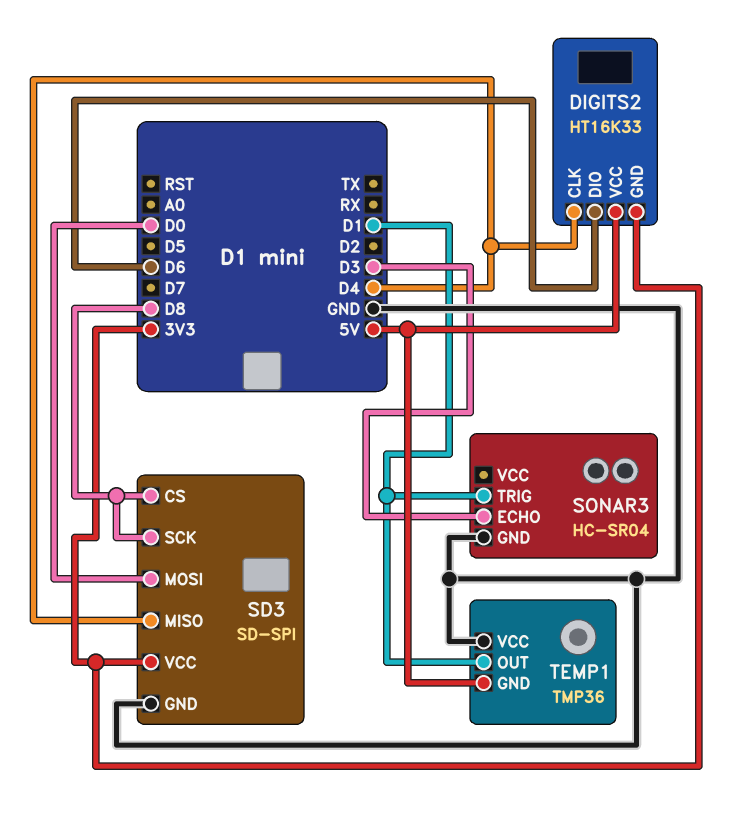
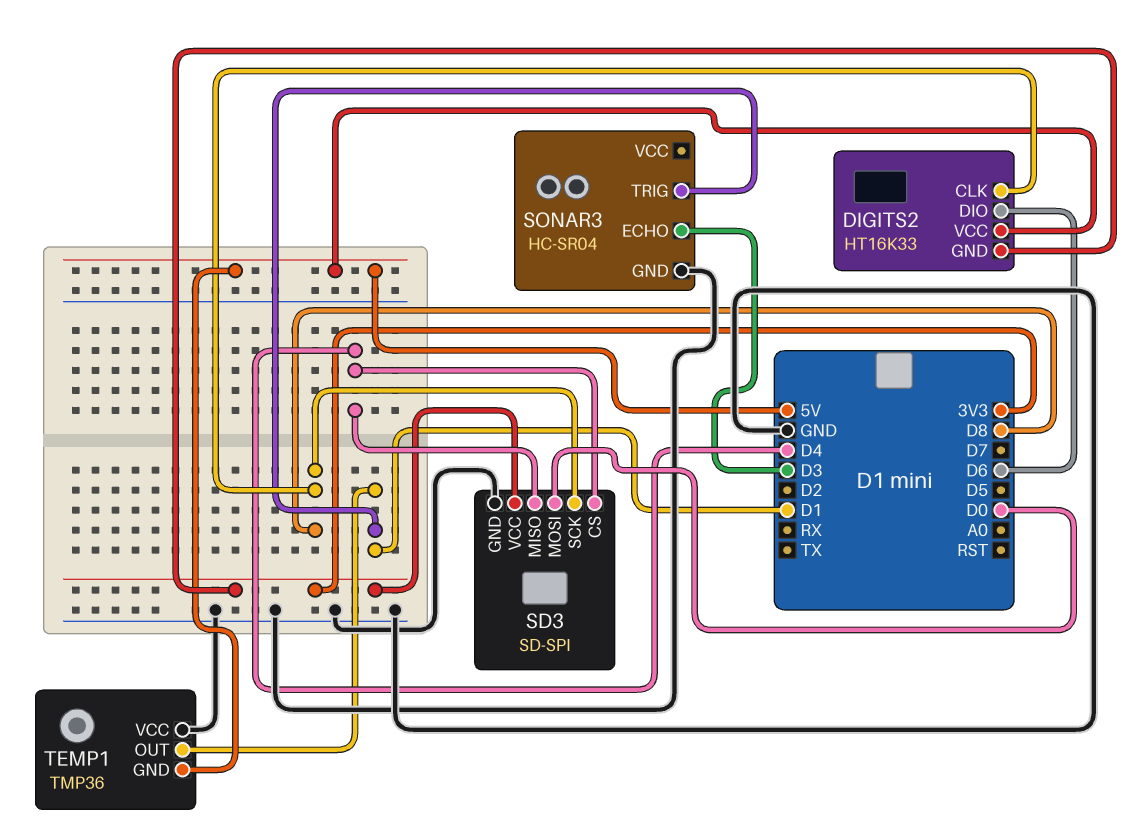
DIGITS2 pin CLK: D4 -> D8
SD3 pin CS: D8 -> D4

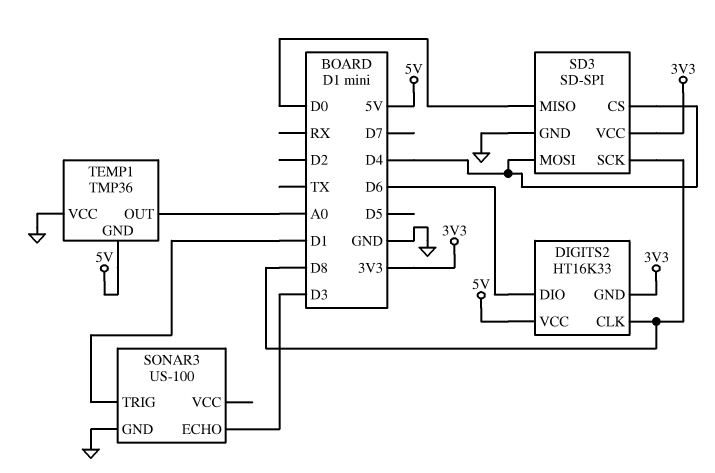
SD3 pin MISO: D4 -> D0
SD3 pin MOSI: D0 -> D4
SONAR3: HC-SR04 -> US-100
TEMP1 pin OUT: D1 -> A0

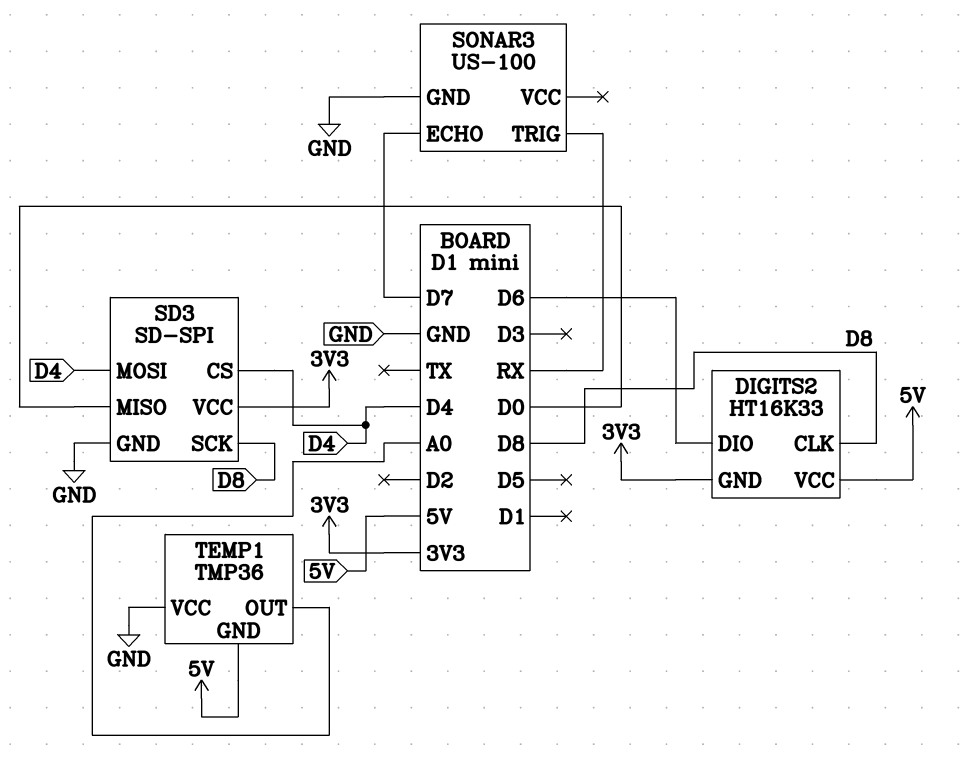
SONAR3 pin ECHO: D3 -> D7
SONAR3 pin TRIG: D1 -> RX

